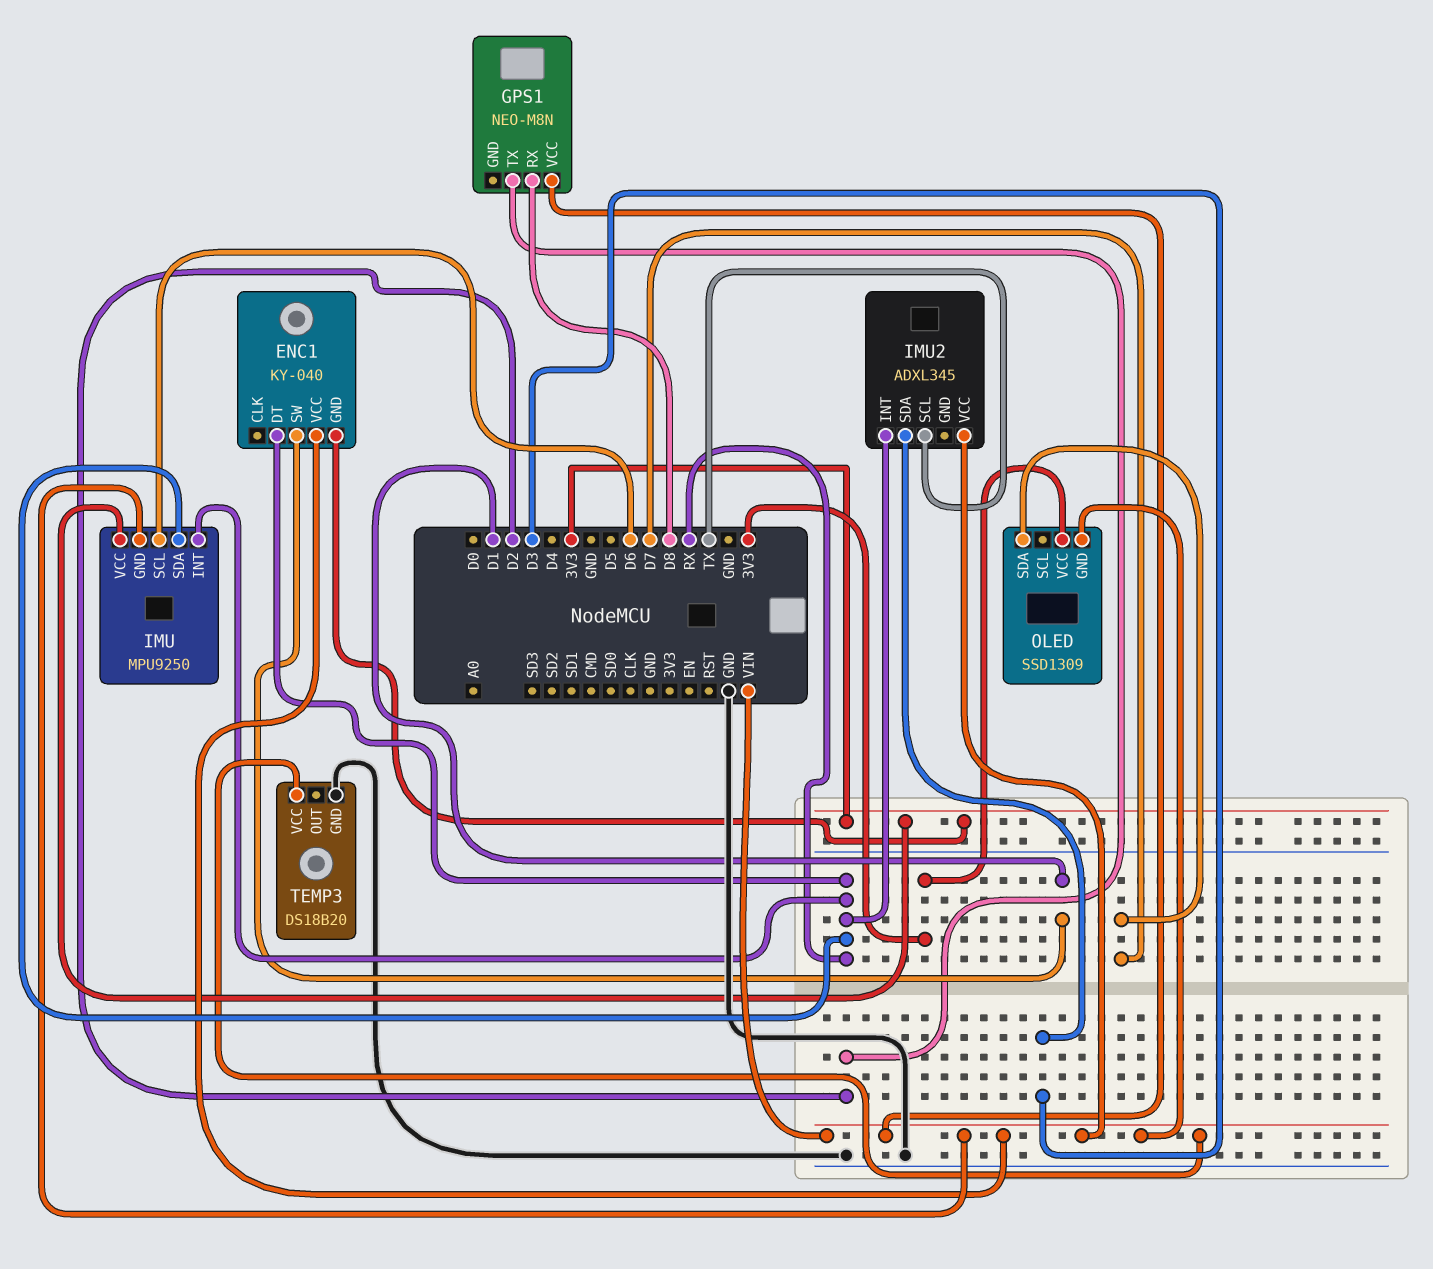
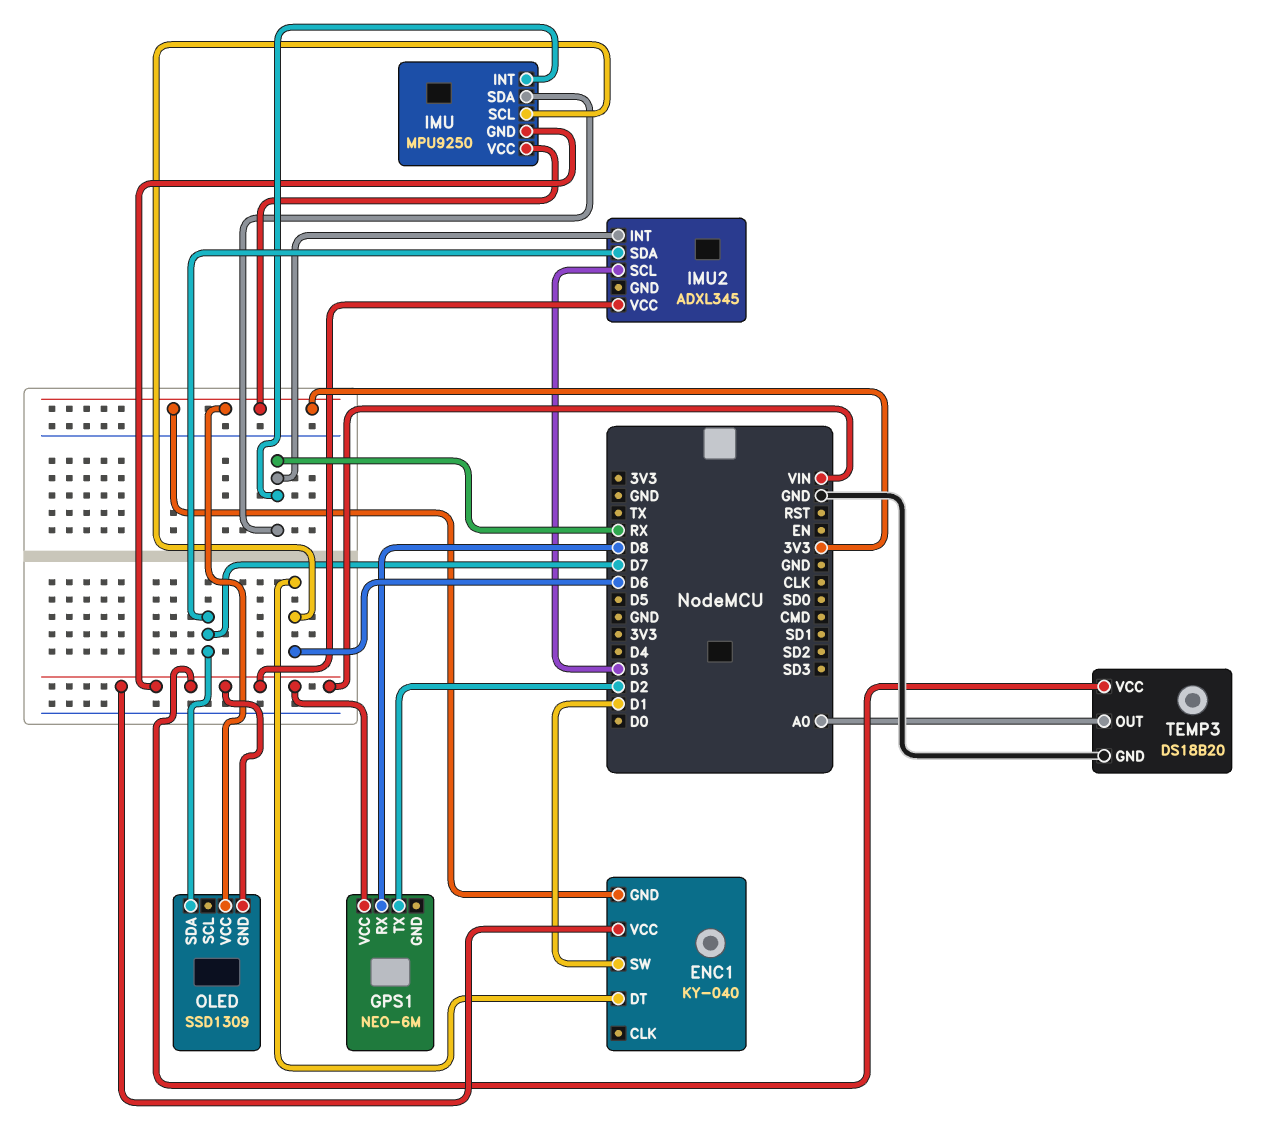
ENC1 pin DT: RX -> D6
GPS1: NEO-M8N -> NEO-6M
IMU2 pin SCL: TX -> D3
IMU2 pin SDA: D3 -> D7
TEMP3 pin OUT: none -> A0

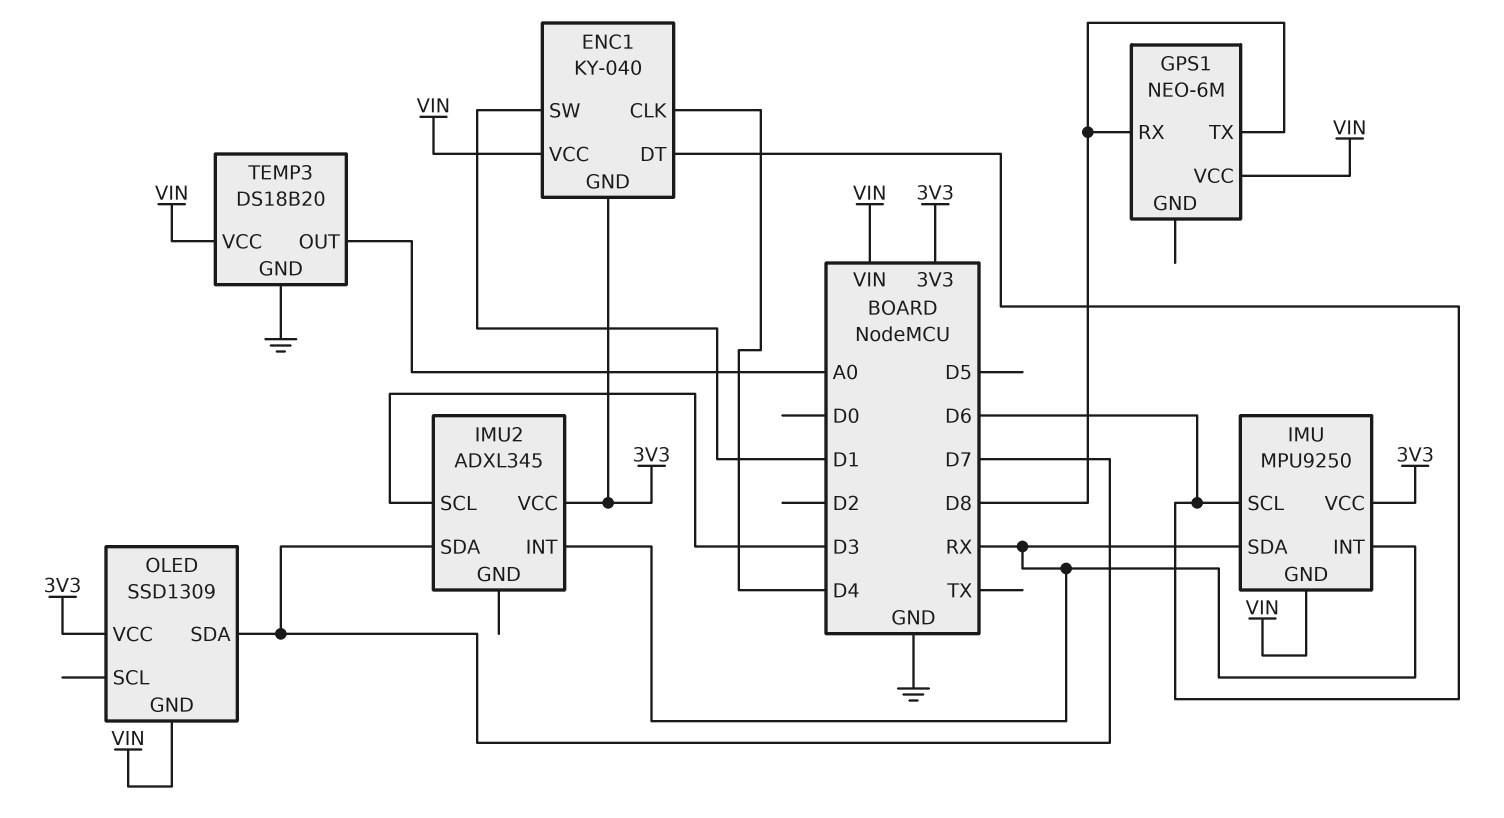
ENC1 pin CLK: none -> D4
GPS1 pin TX: D2 -> D8
IMU2 pin VCC: VIN -> 3V3

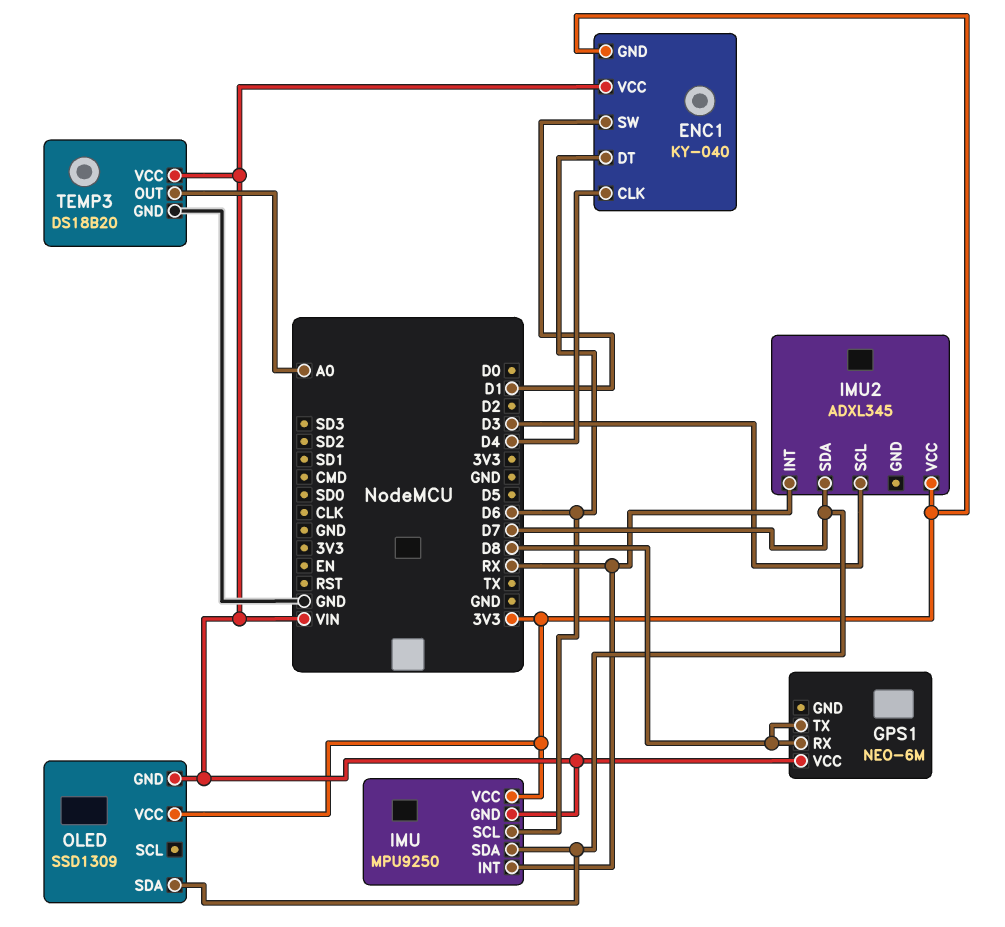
IMU pin SDA: RX -> D7

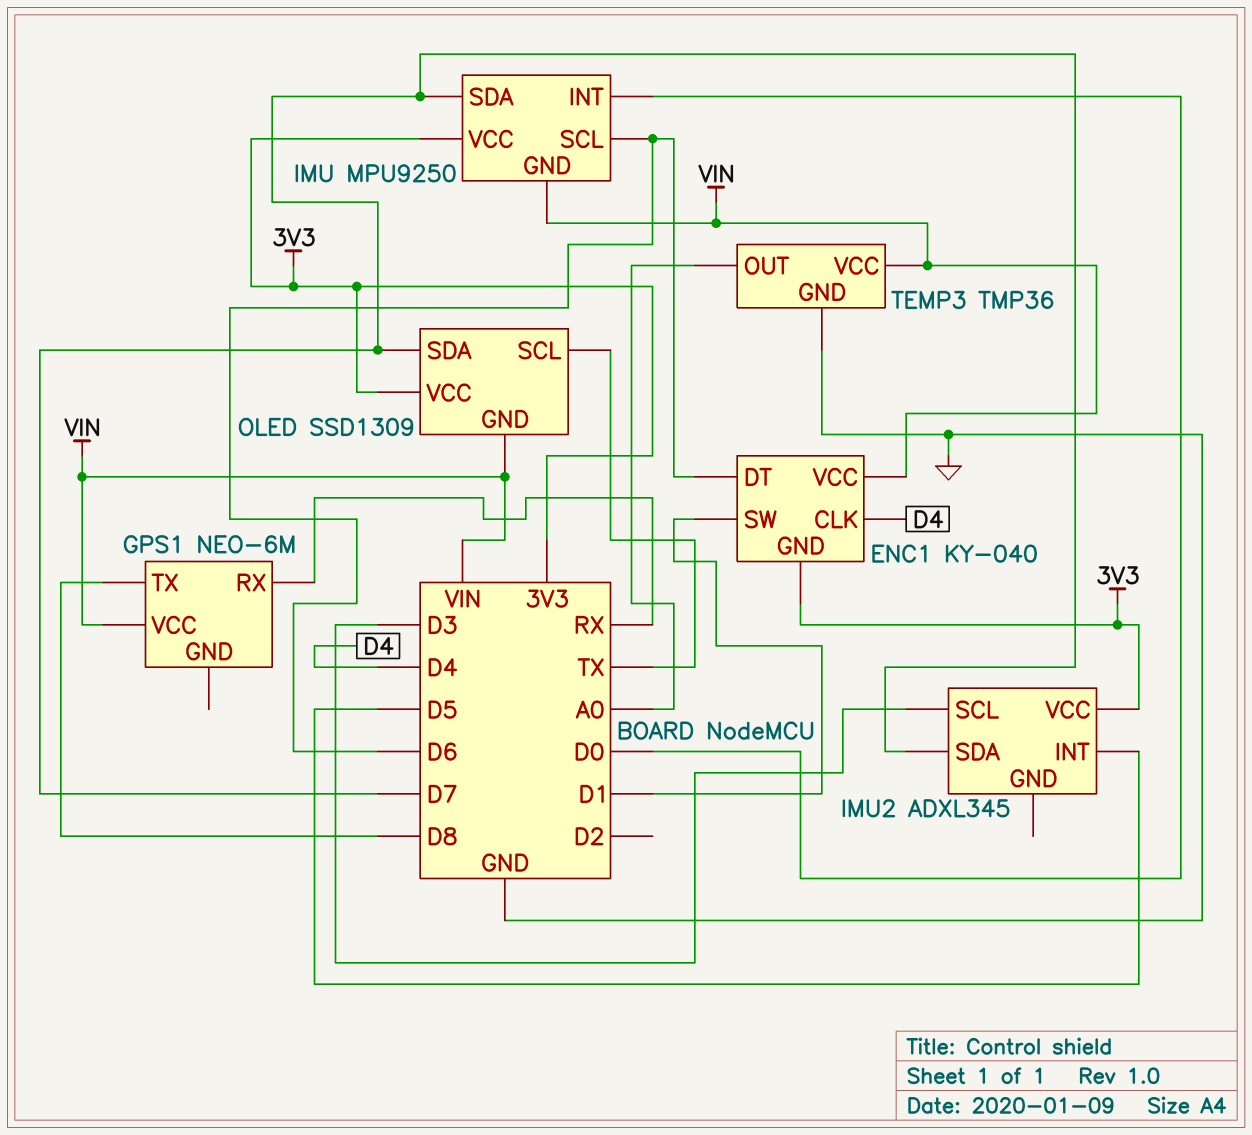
GPS1 pin RX: D8 -> RX
IMU pin INT: RX -> D0
IMU2 pin INT: RX -> D5
OLED pin SCL: none -> TX
TEMP3: DS18B20 -> TMP36

